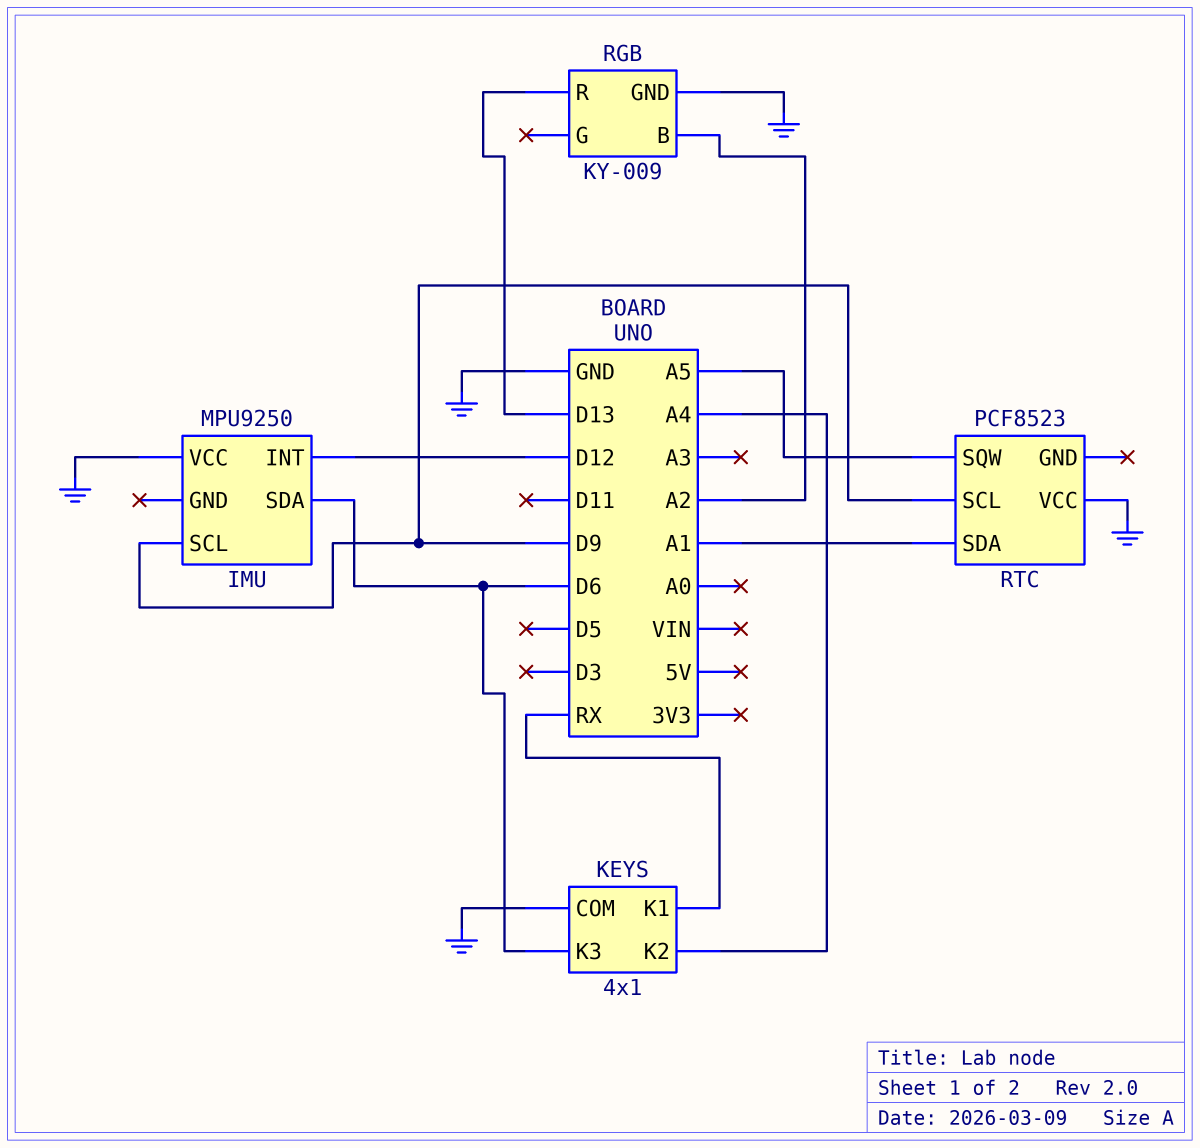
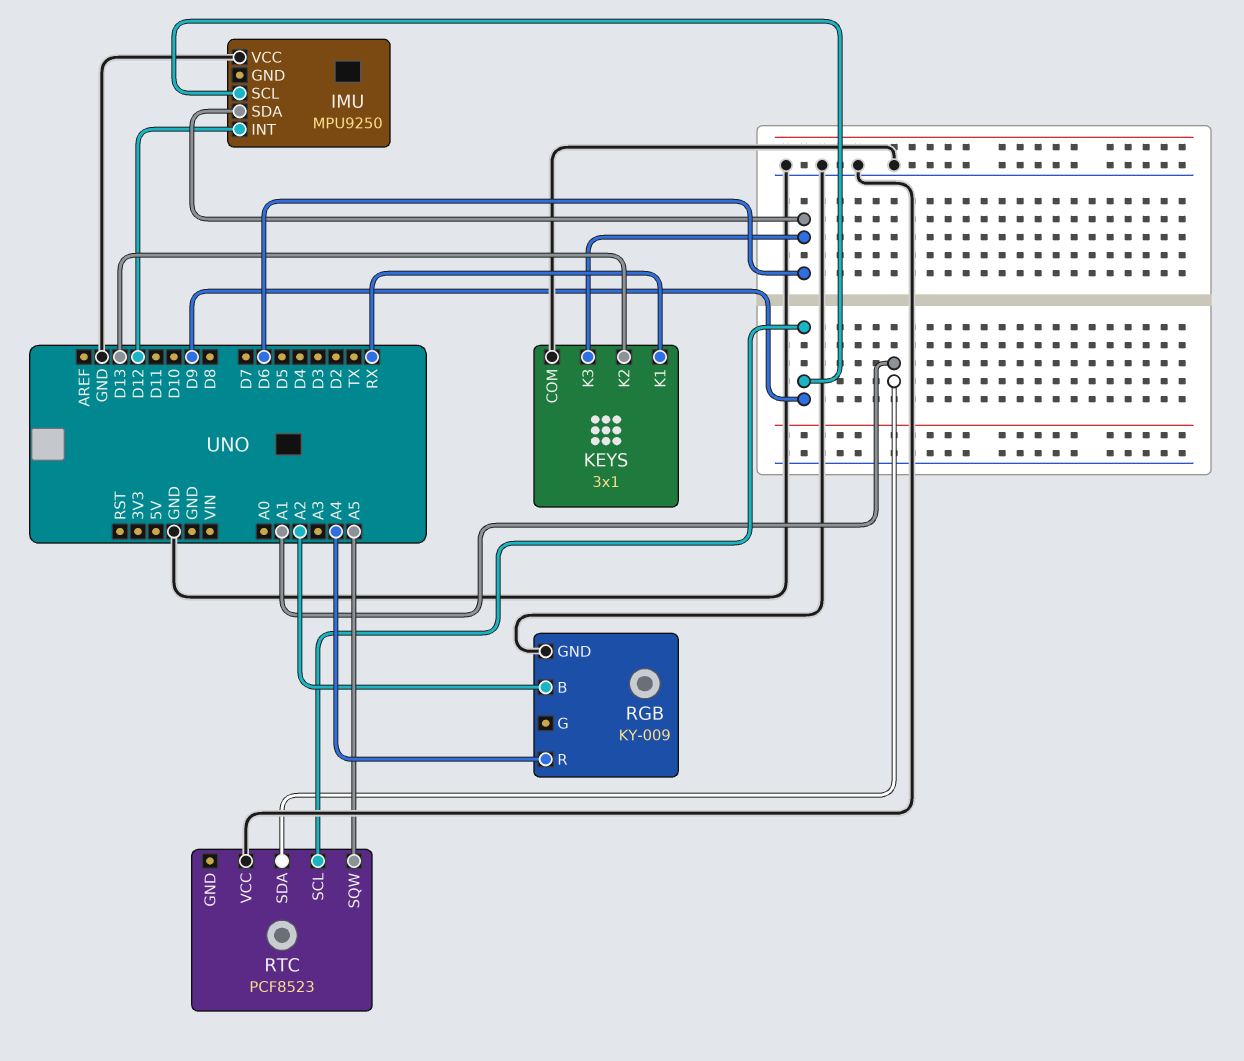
KEYS: 4x1 -> 3x1
KEYS pin K2: A4 -> D13
RGB pin R: D13 -> A4

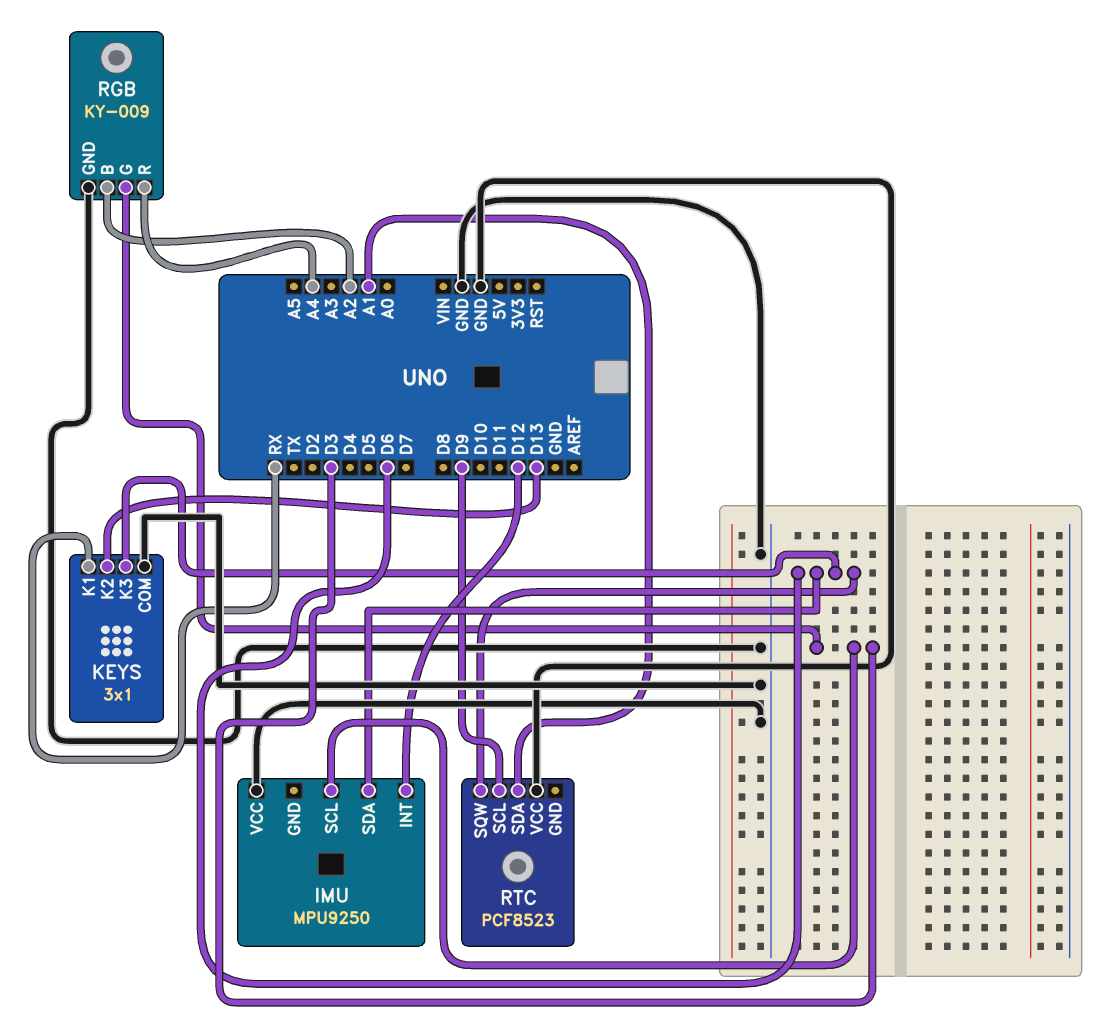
IMU pin SCL: D9 -> D3
RGB pin G: none -> D3
RTC pin SQW: A5 -> D6

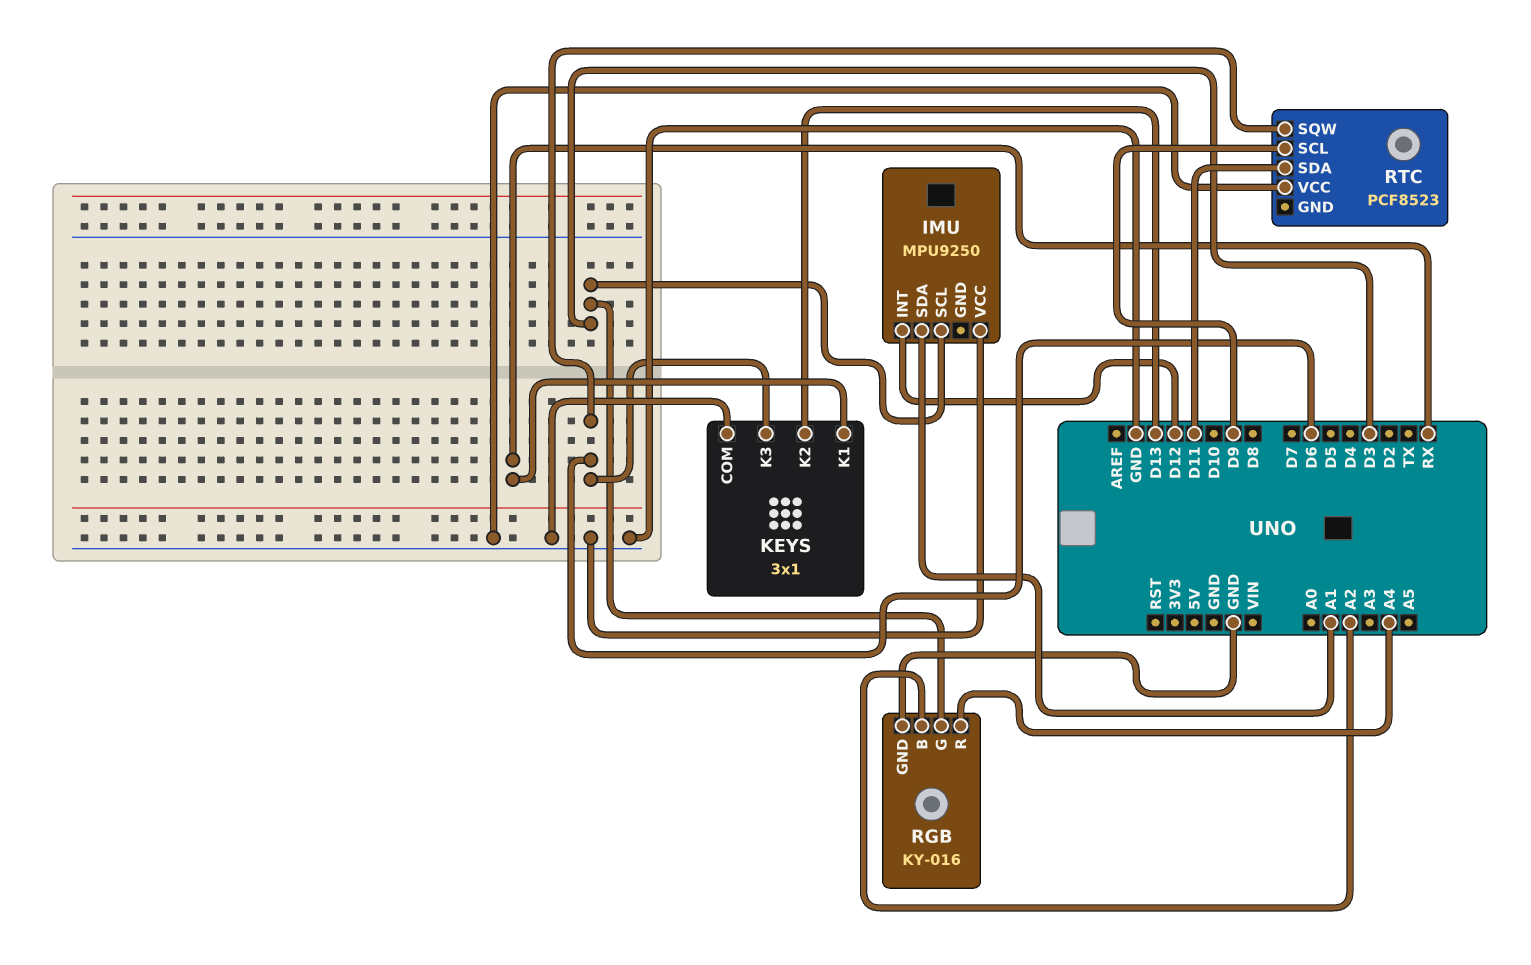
IMU pin SDA: D6 -> A1
RGB: KY-009 -> KY-016
RTC pin SDA: A1 -> D11

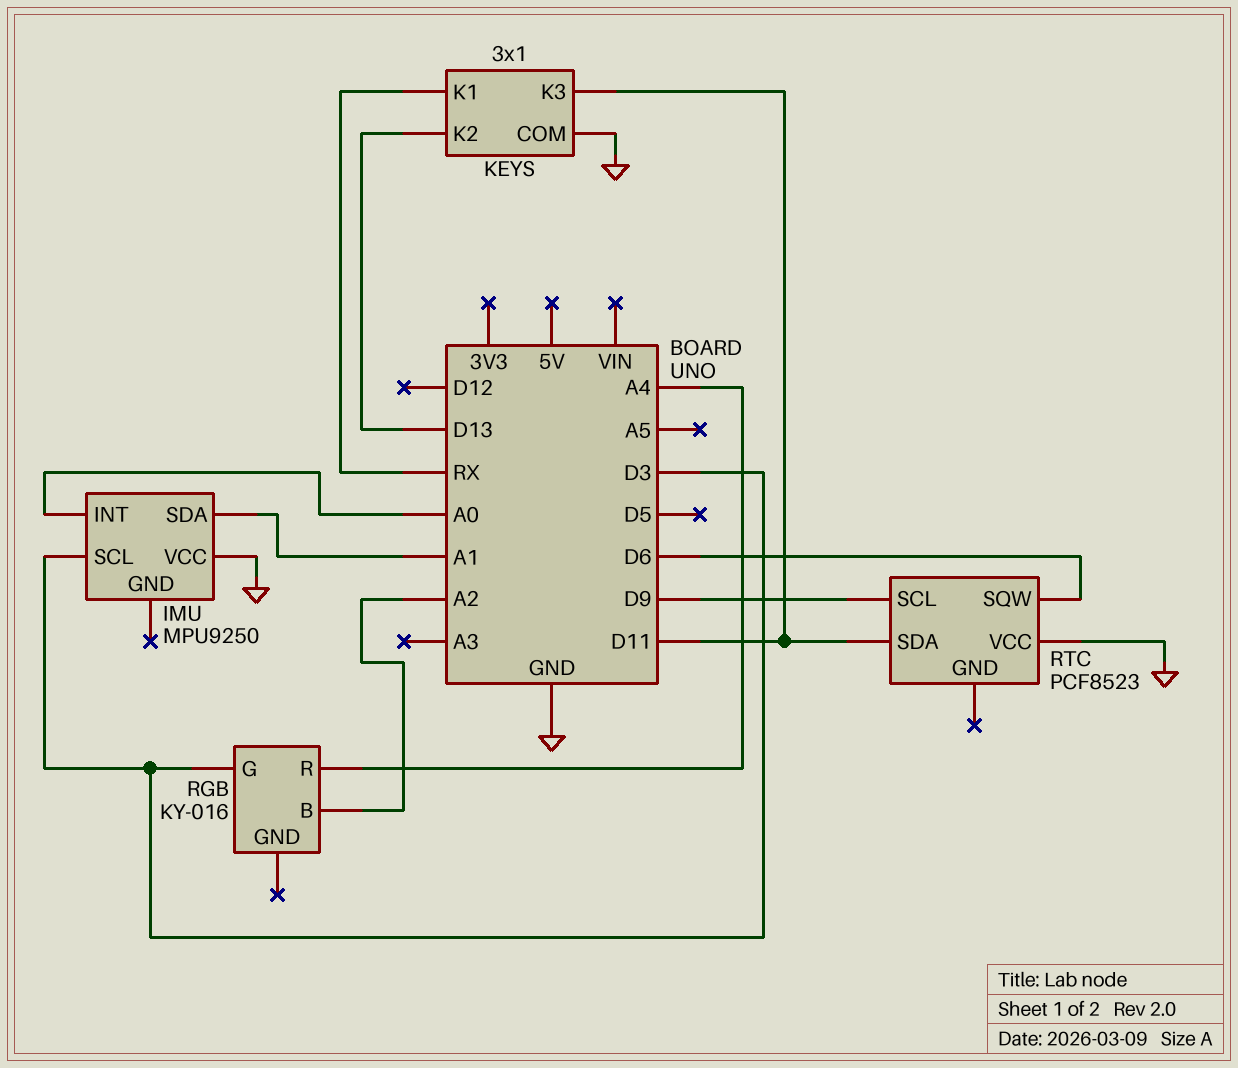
IMU pin INT: D12 -> A0
KEYS pin K3: D6 -> D11
RGB pin GND: GND -> none

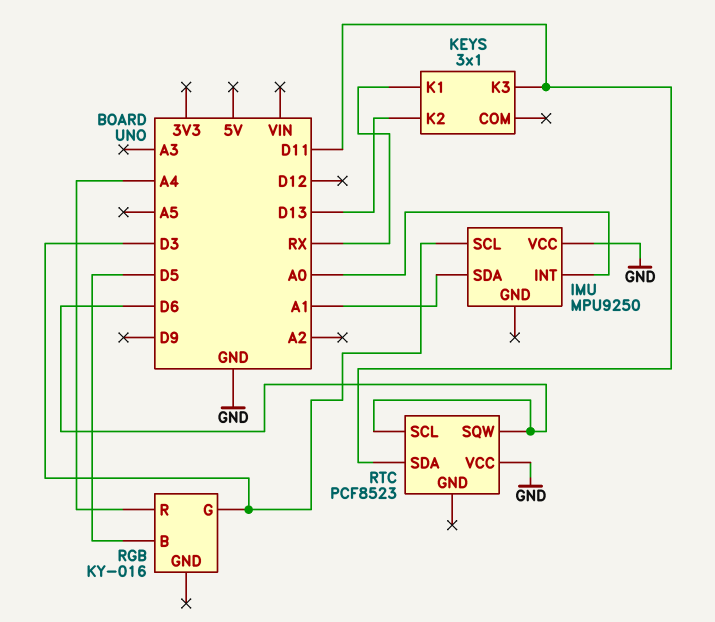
KEYS pin COM: GND -> none
RGB pin B: A2 -> D5
RTC pin SCL: D9 -> D6

